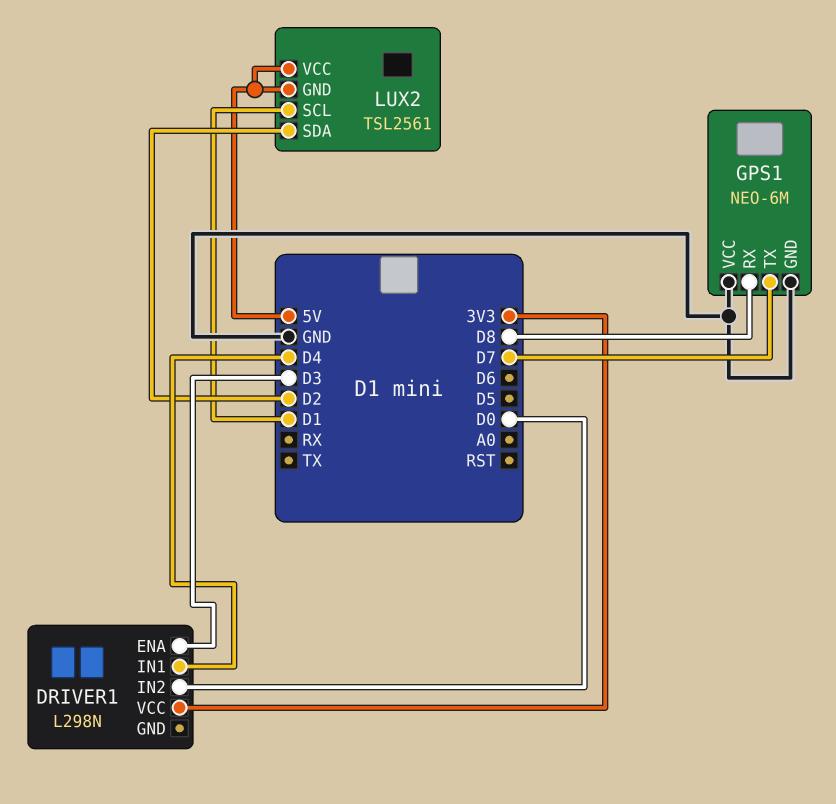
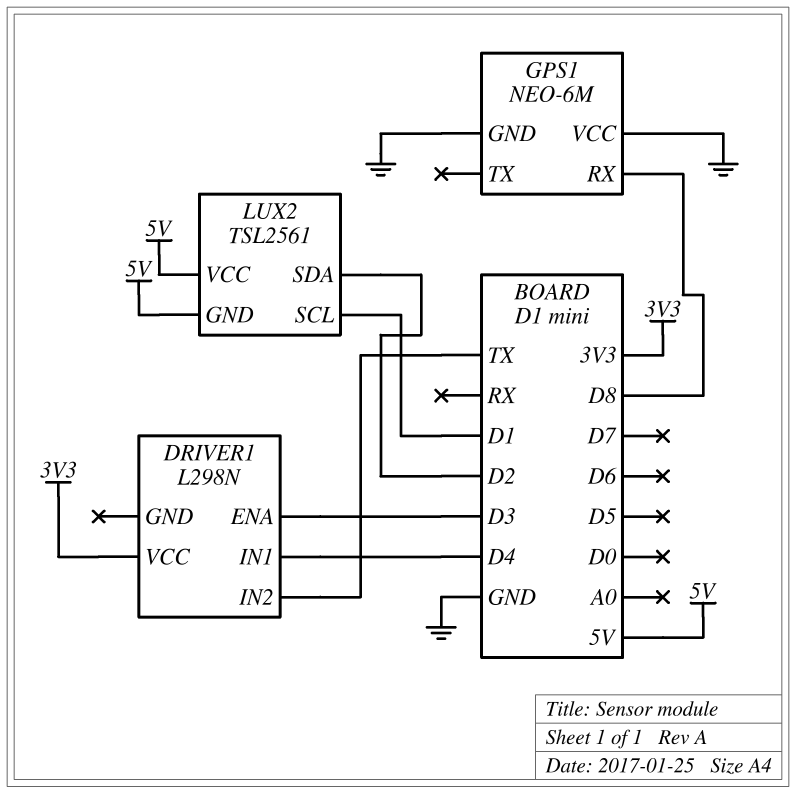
DRIVER1 pin IN2: D0 -> TX
GPS1 pin TX: D7 -> none

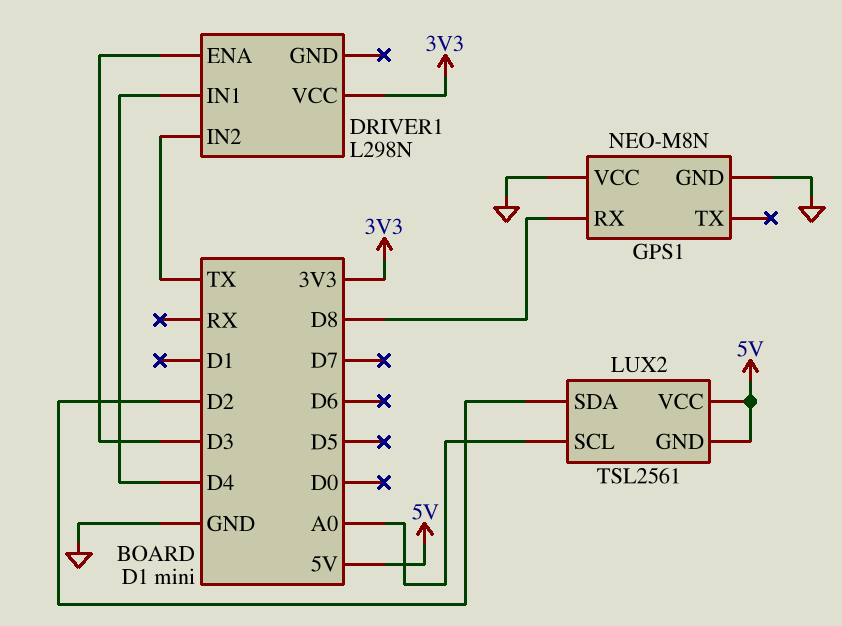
GPS1: NEO-6M -> NEO-M8N
LUX2 pin SCL: D1 -> A0

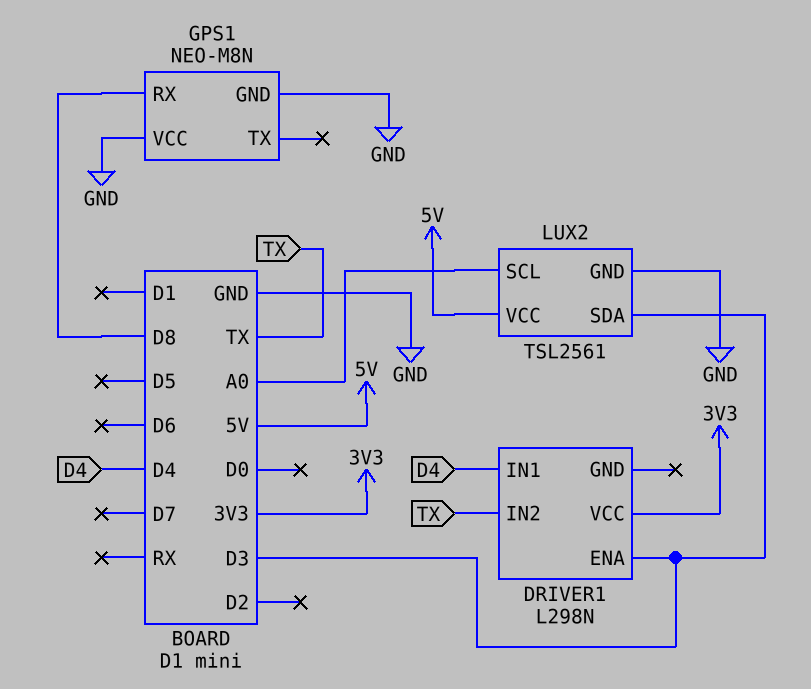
LUX2 pin GND: 5V -> GND
LUX2 pin SDA: D2 -> D3

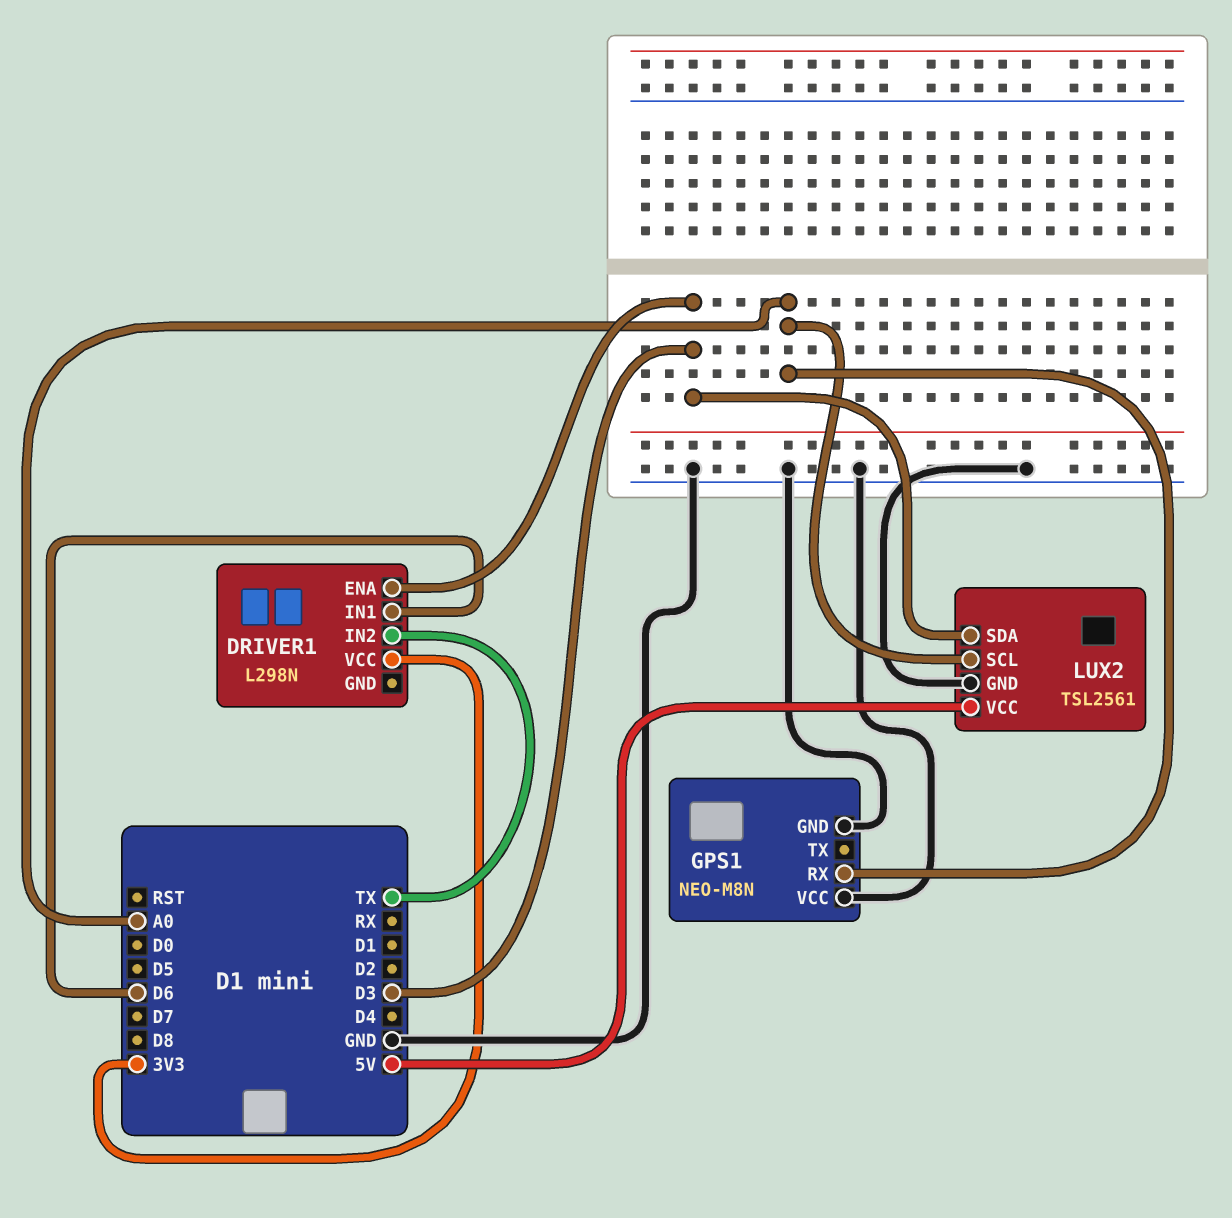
DRIVER1 pin IN1: D4 -> D6
GPS1 pin RX: D8 -> A0

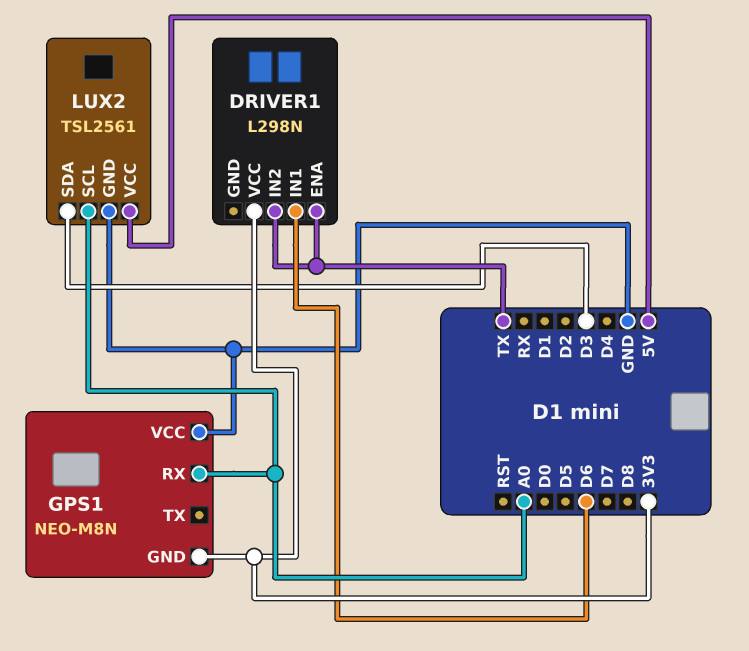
DRIVER1 pin ENA: D3 -> TX
GPS1 pin GND: GND -> 3V3

